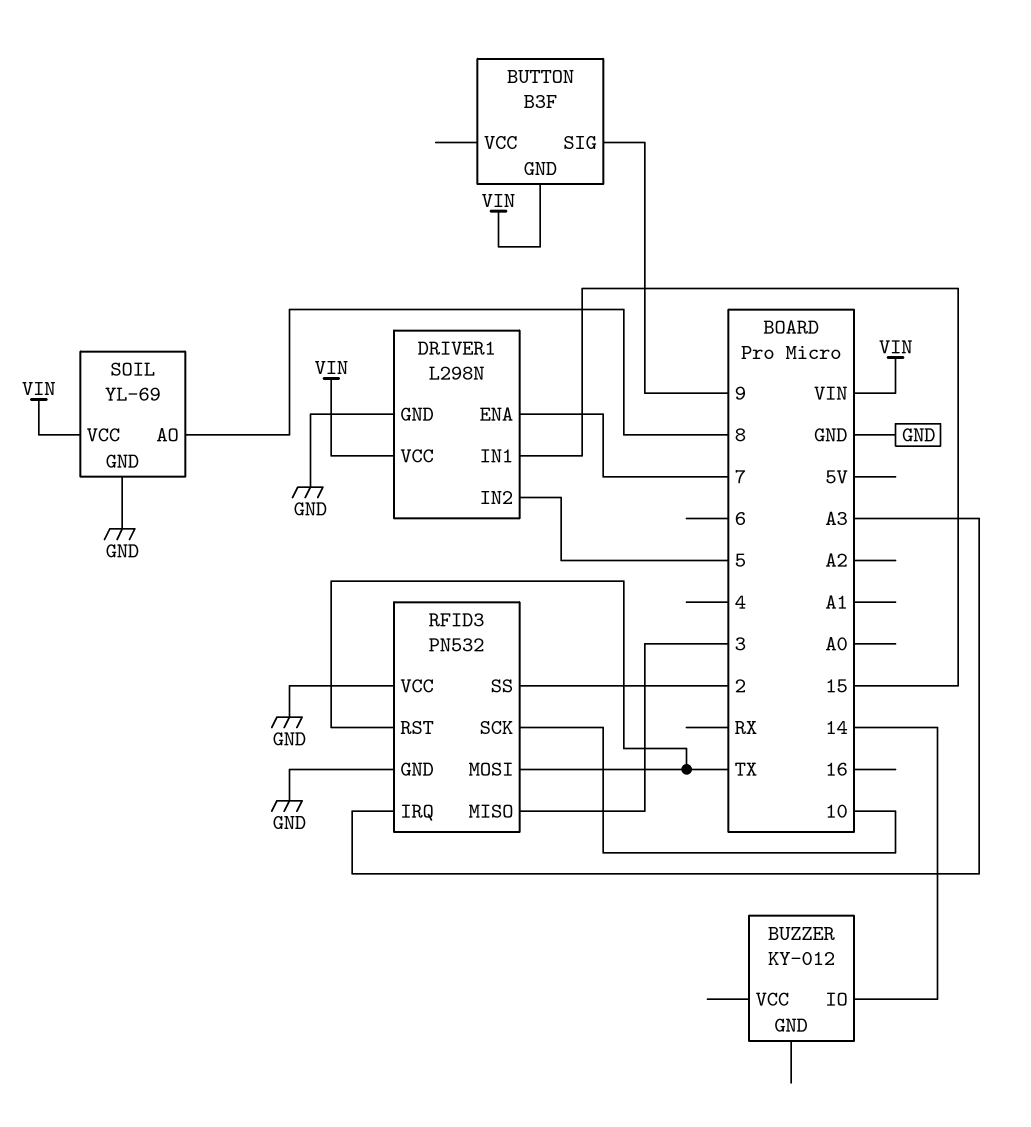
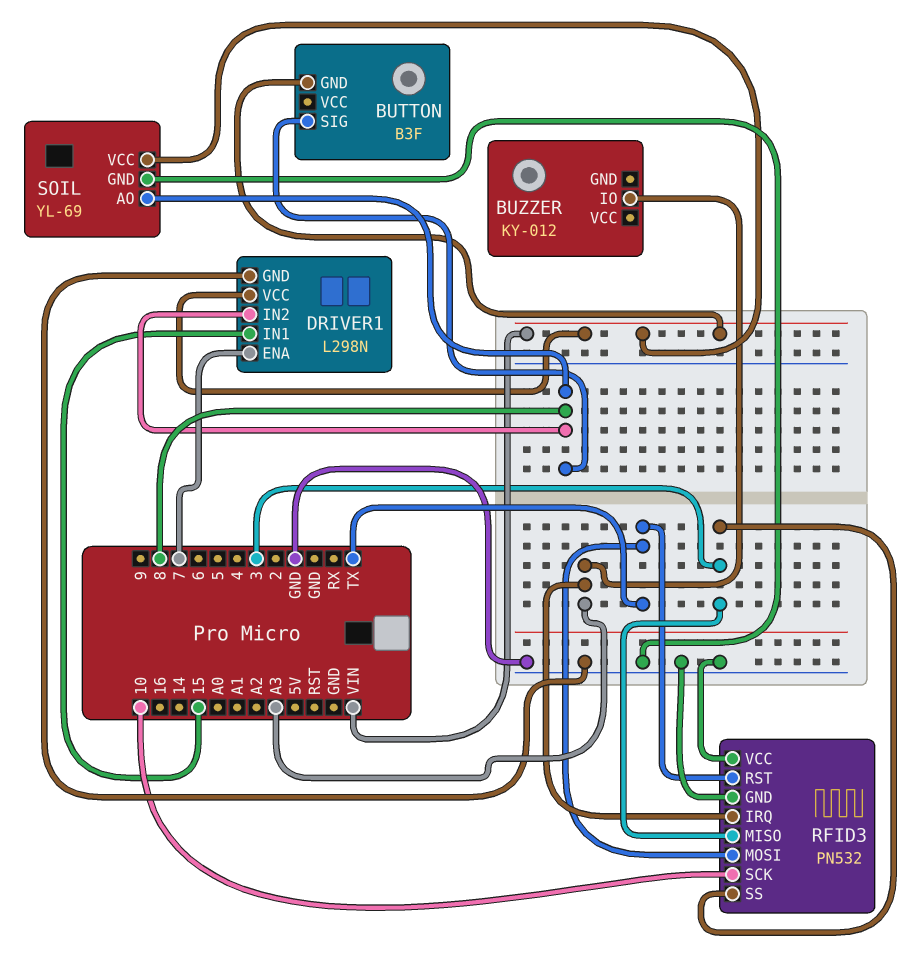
BUTTON pin SIG: 9 -> 8
BUZZER pin IO: 14 -> A3
DRIVER1 pin IN2: 5 -> 8
RFID3 pin SS: 2 -> 3

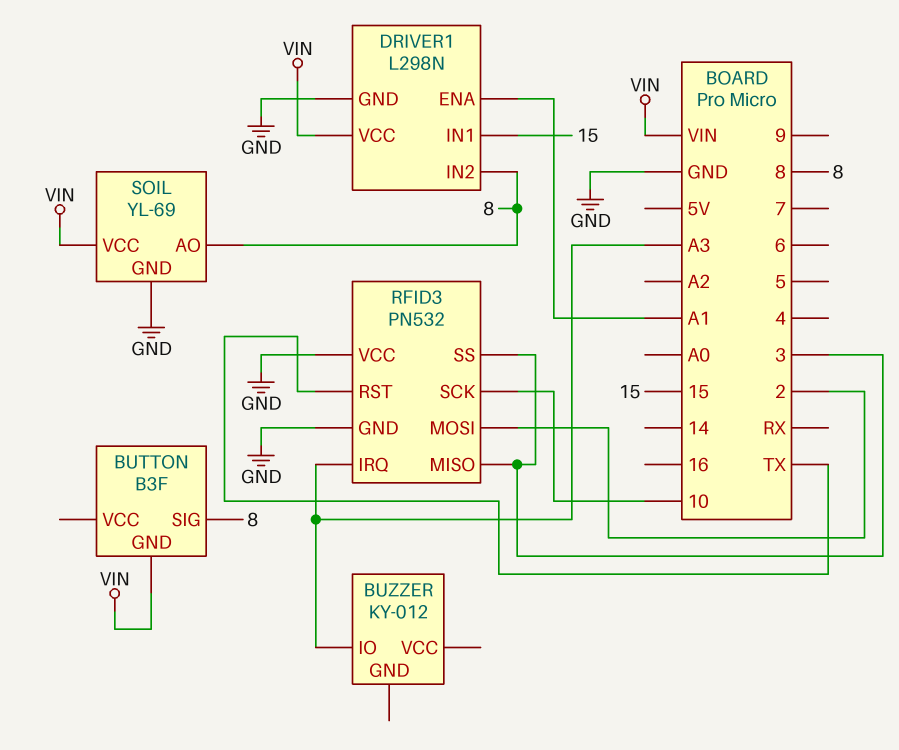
DRIVER1 pin ENA: 7 -> A1
RFID3 pin MOSI: TX -> 2

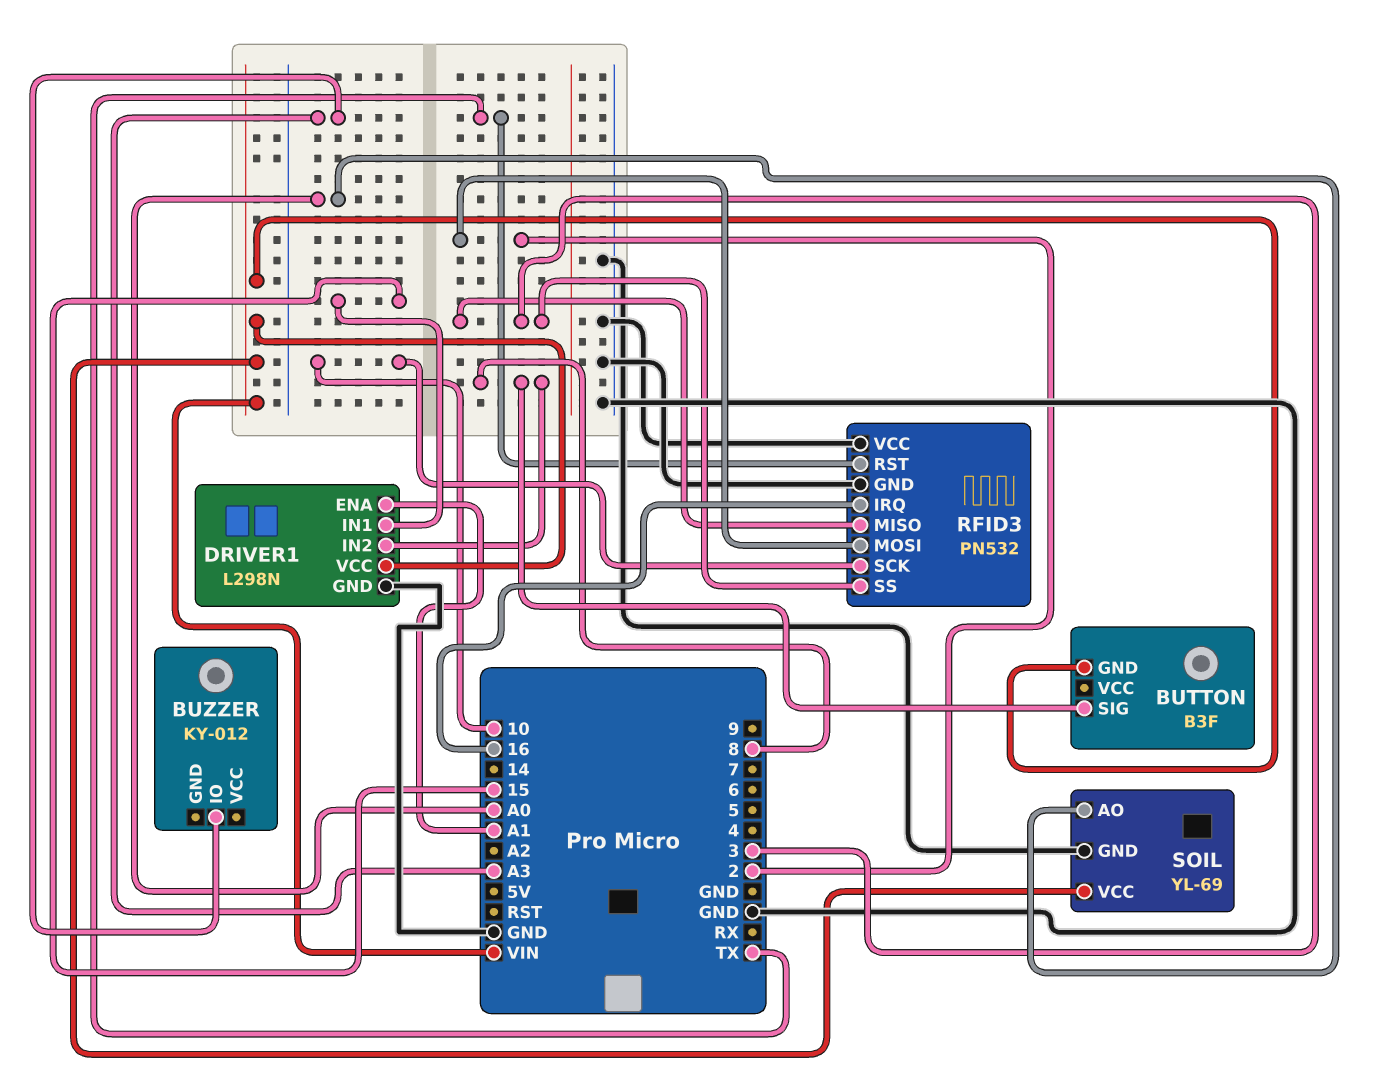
RFID3 pin IRQ: A3 -> 16
SOIL pin AO: 8 -> A0

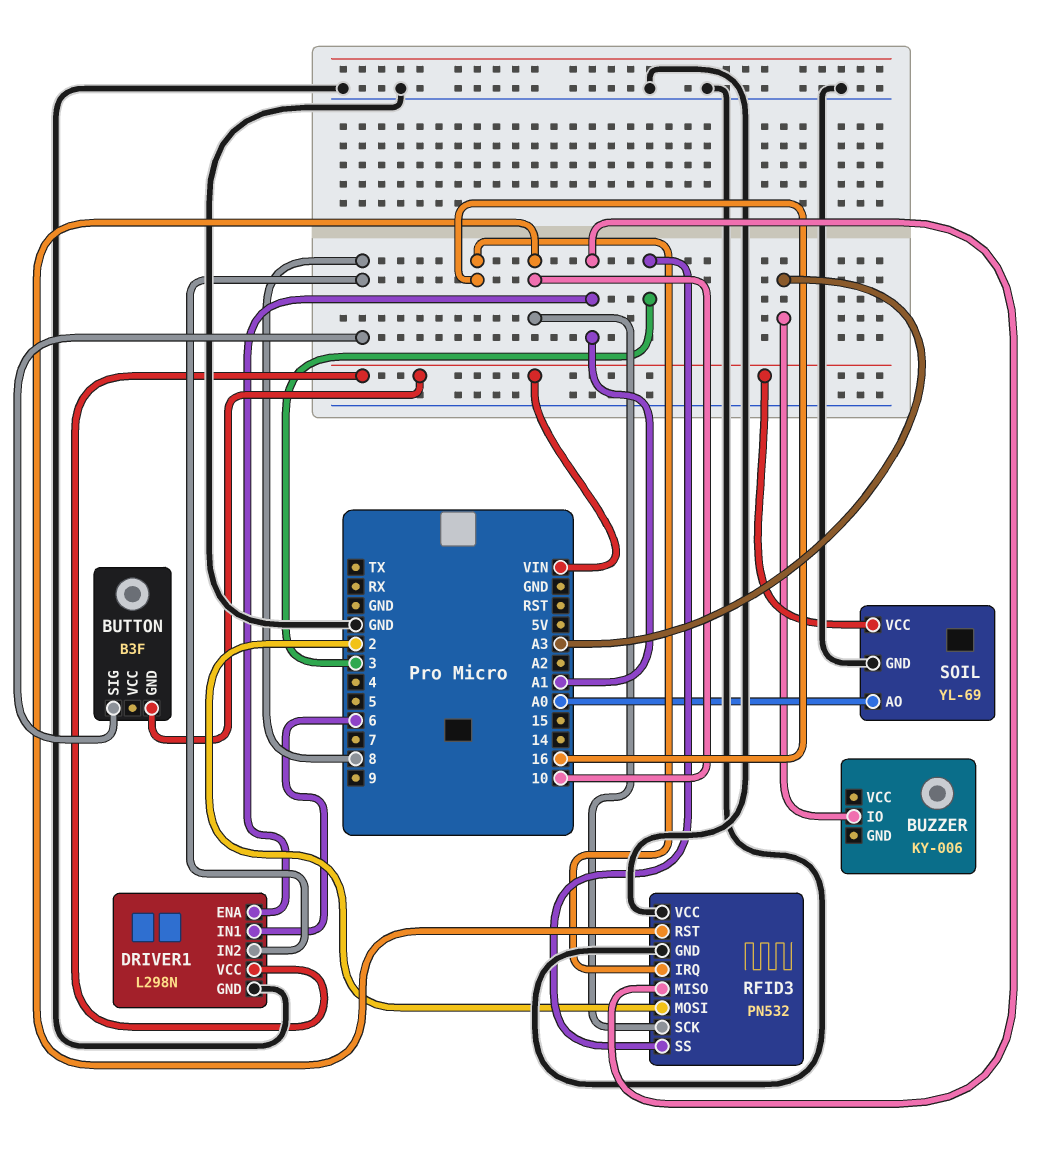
BUZZER: KY-012 -> KY-006
DRIVER1 pin IN1: 15 -> 6
RFID3 pin MISO: 3 -> A1
RFID3 pin RST: TX -> 10

